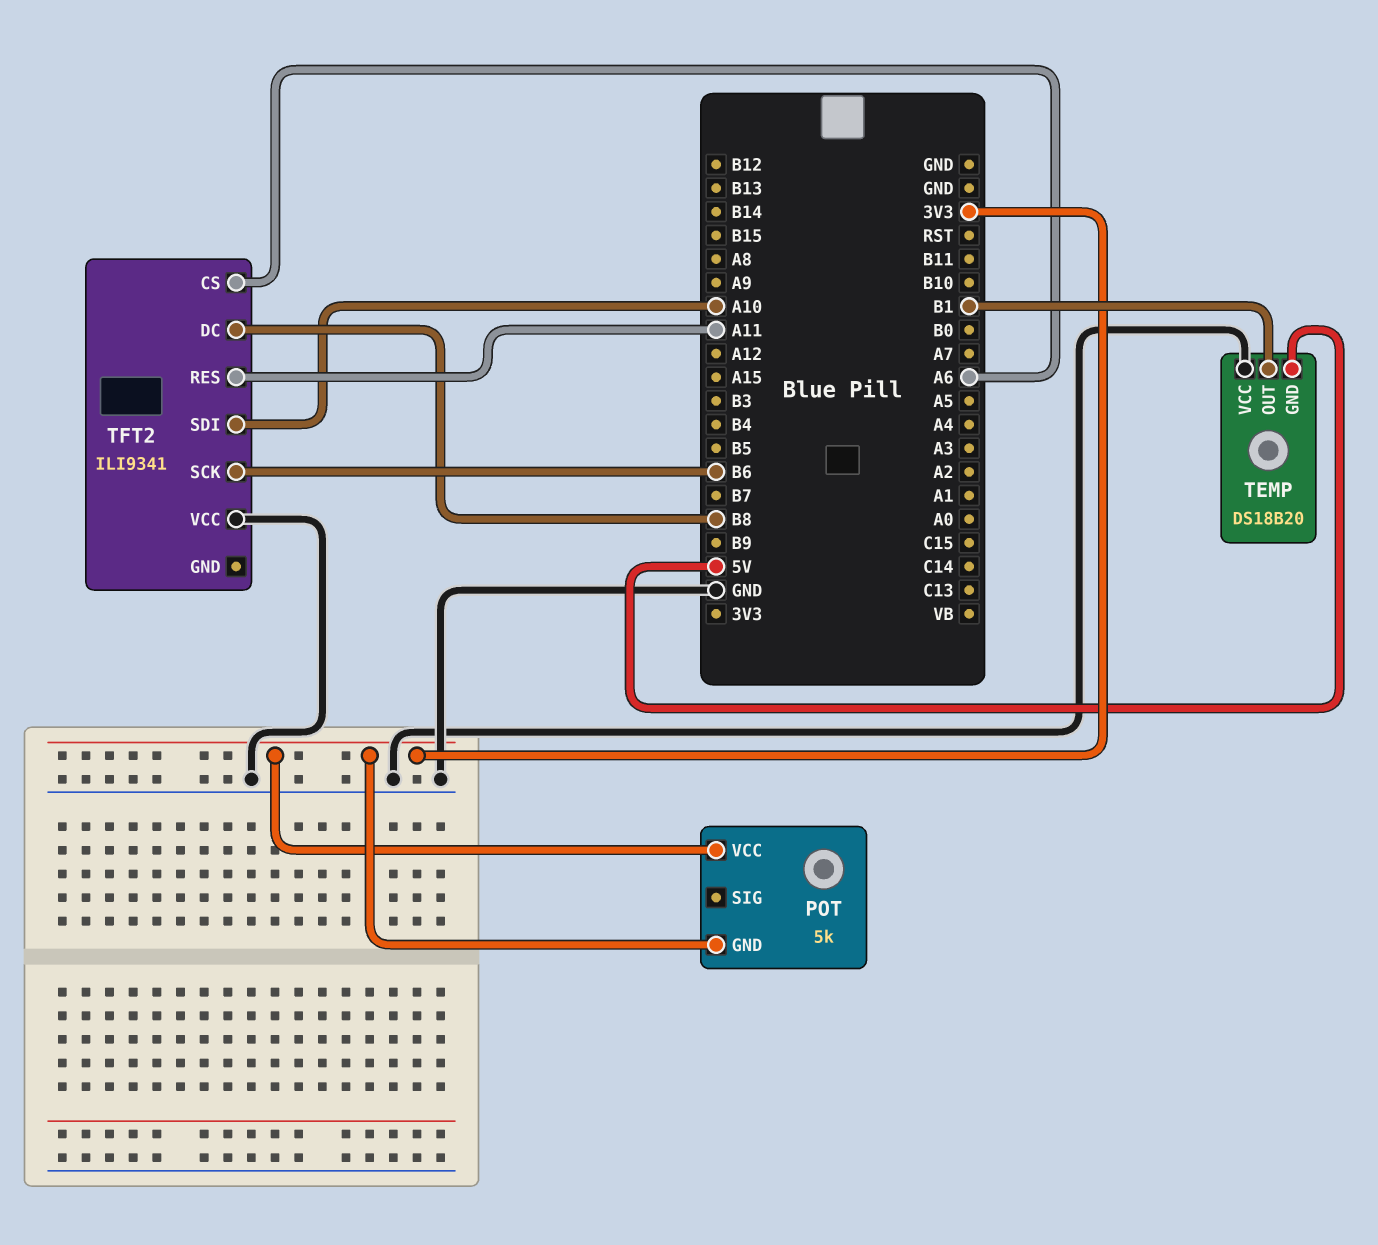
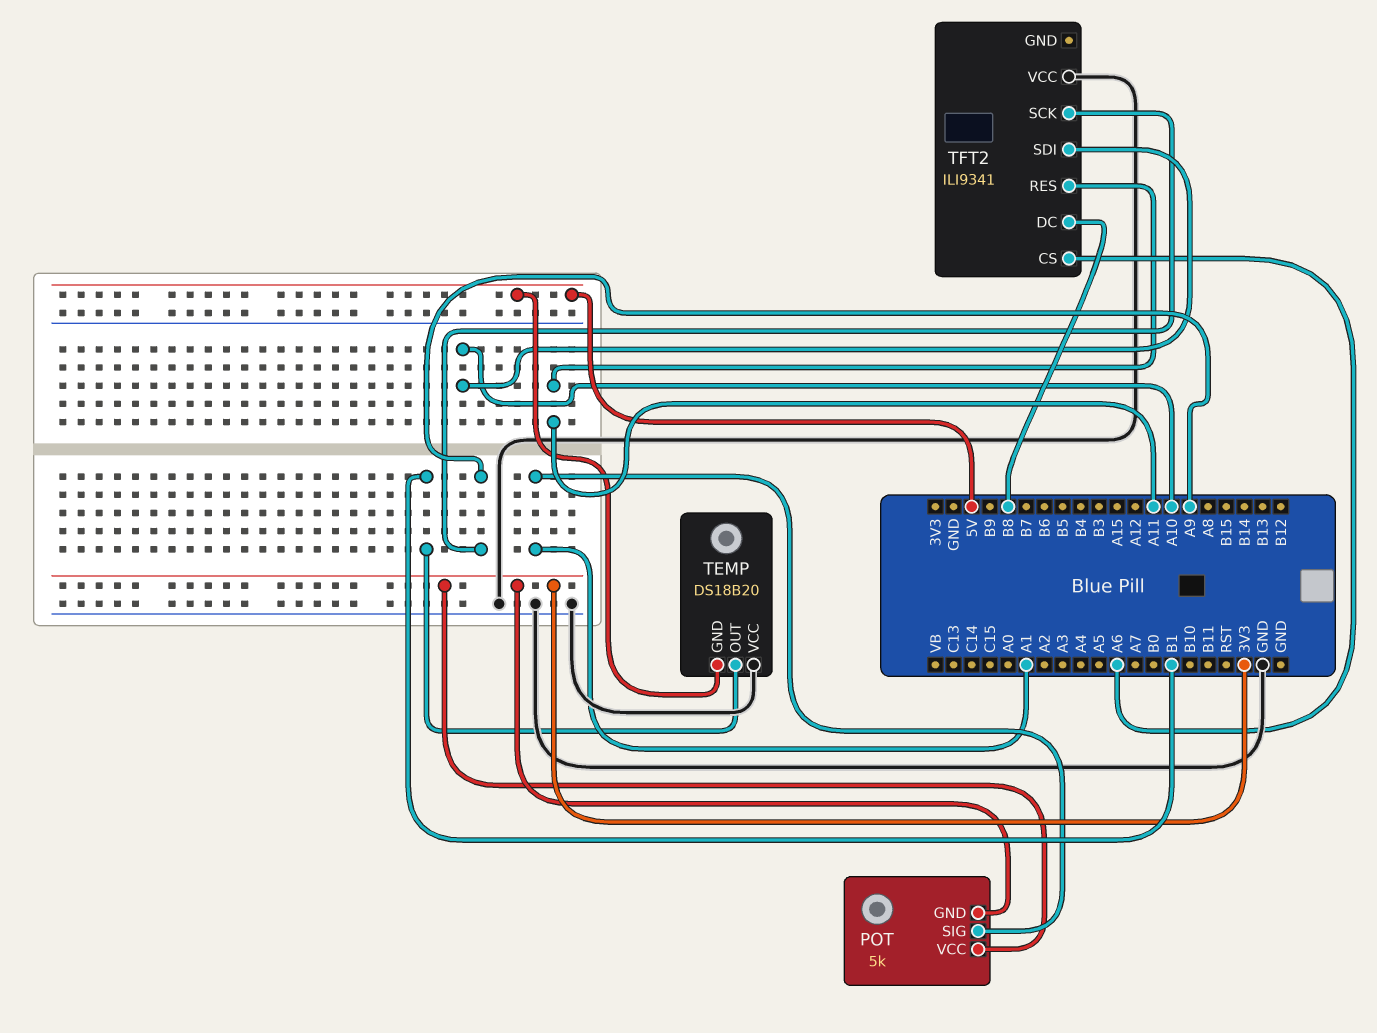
POT pin SIG: none -> A1
TFT2 pin SCK: B6 -> A9

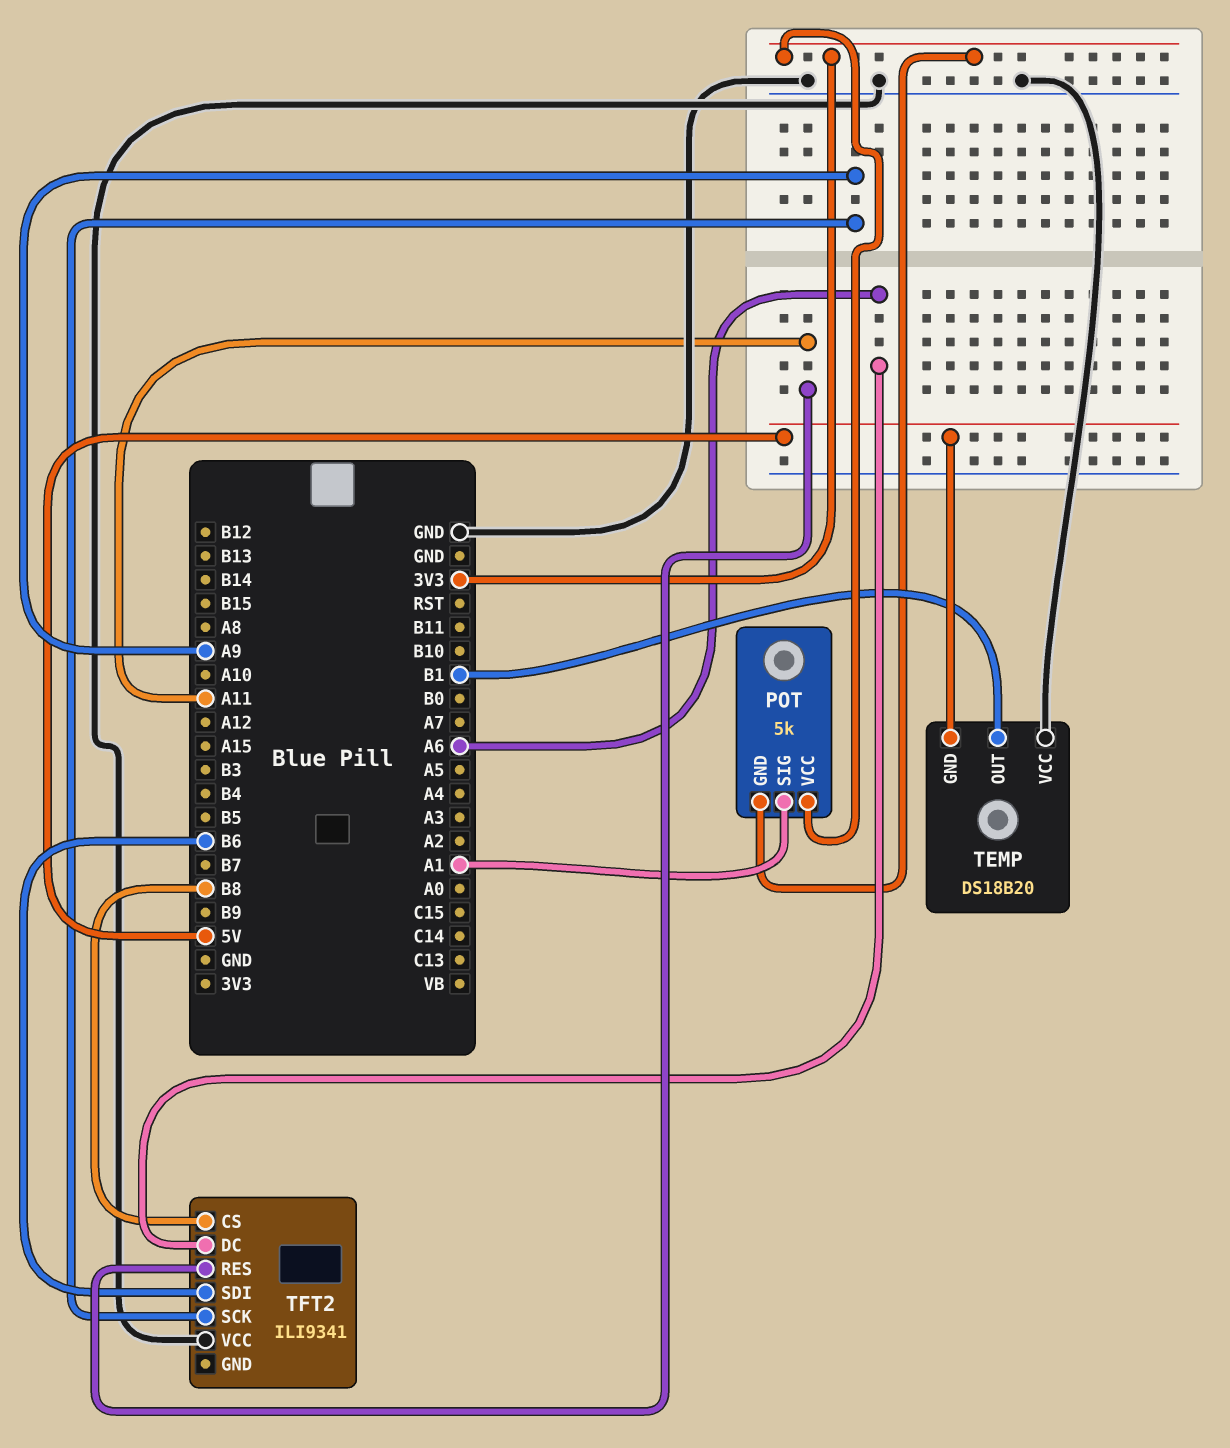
TFT2 pin CS: A6 -> B8
TFT2 pin DC: B8 -> A6
TFT2 pin SDI: A10 -> B6

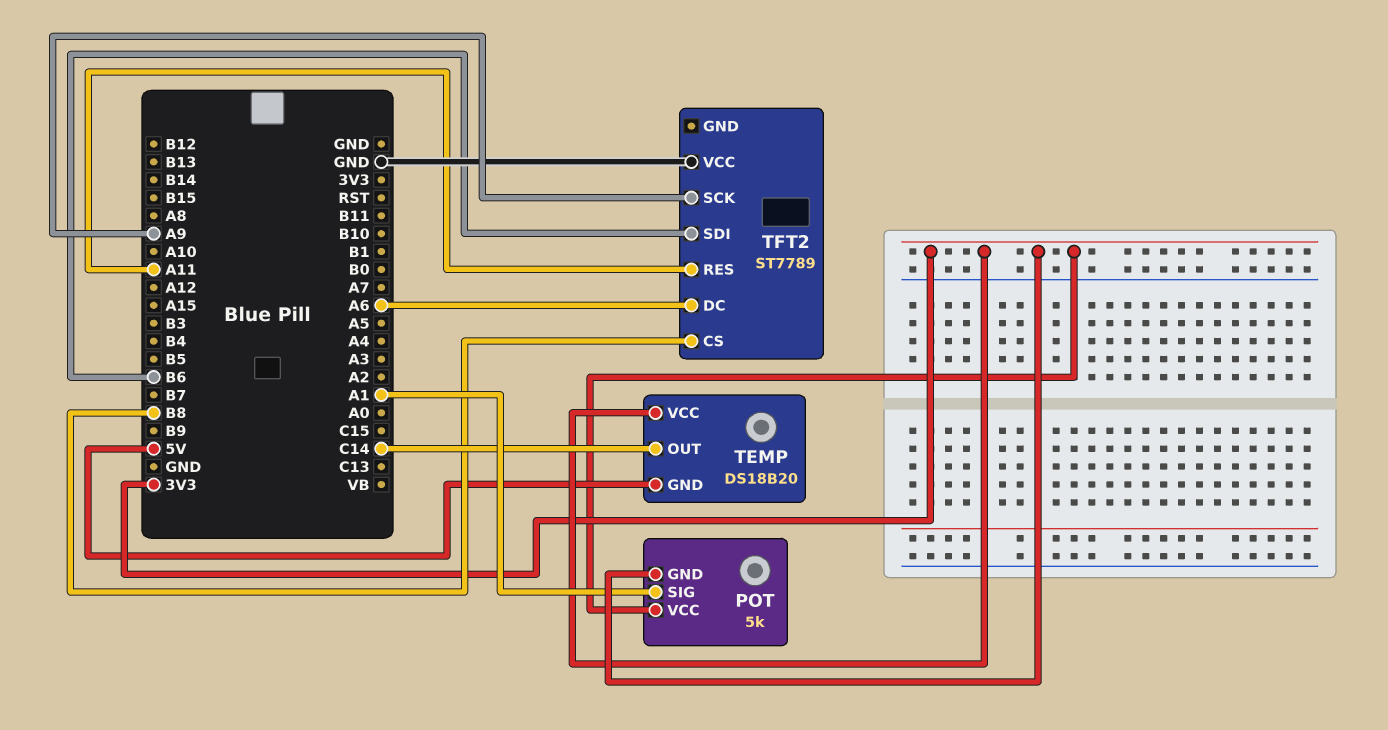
TEMP pin OUT: B1 -> C14
TEMP pin VCC: GND -> 3V3
TFT2: ILI9341 -> ST7789

